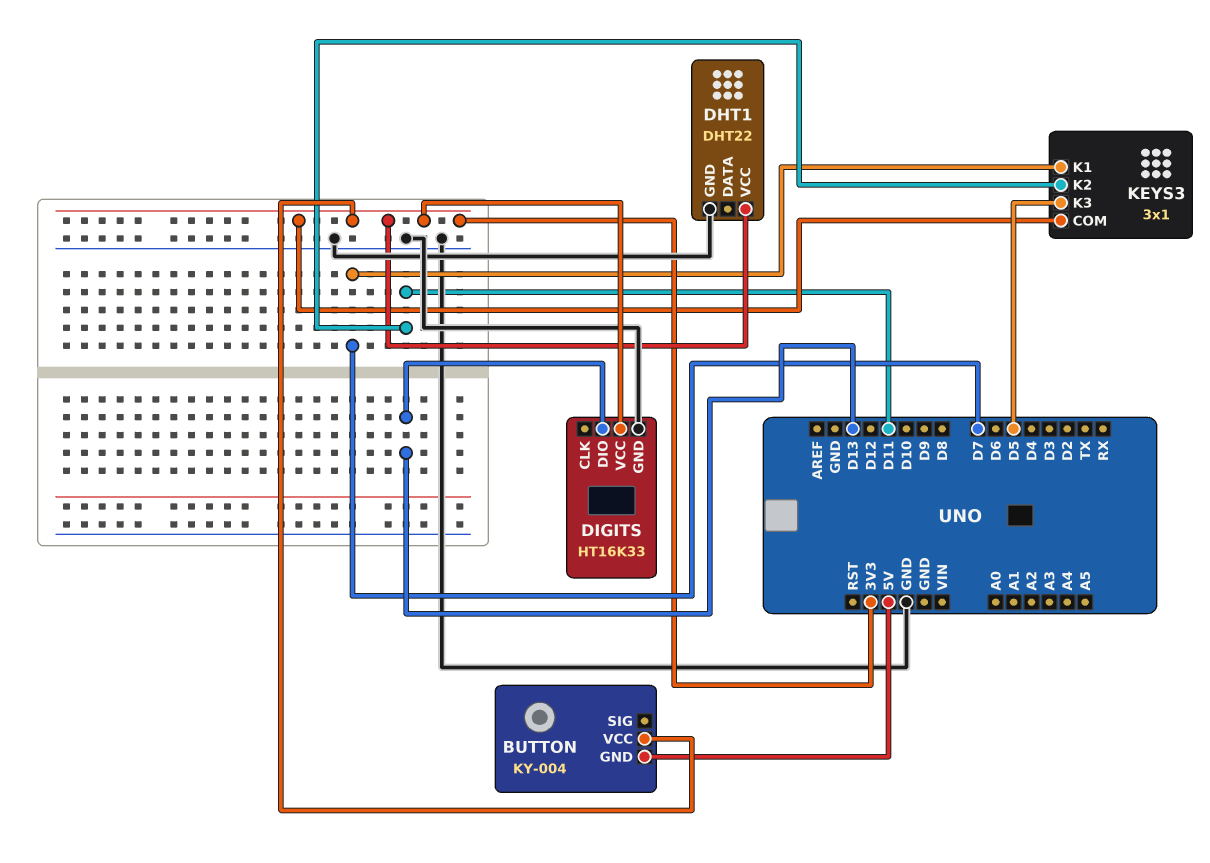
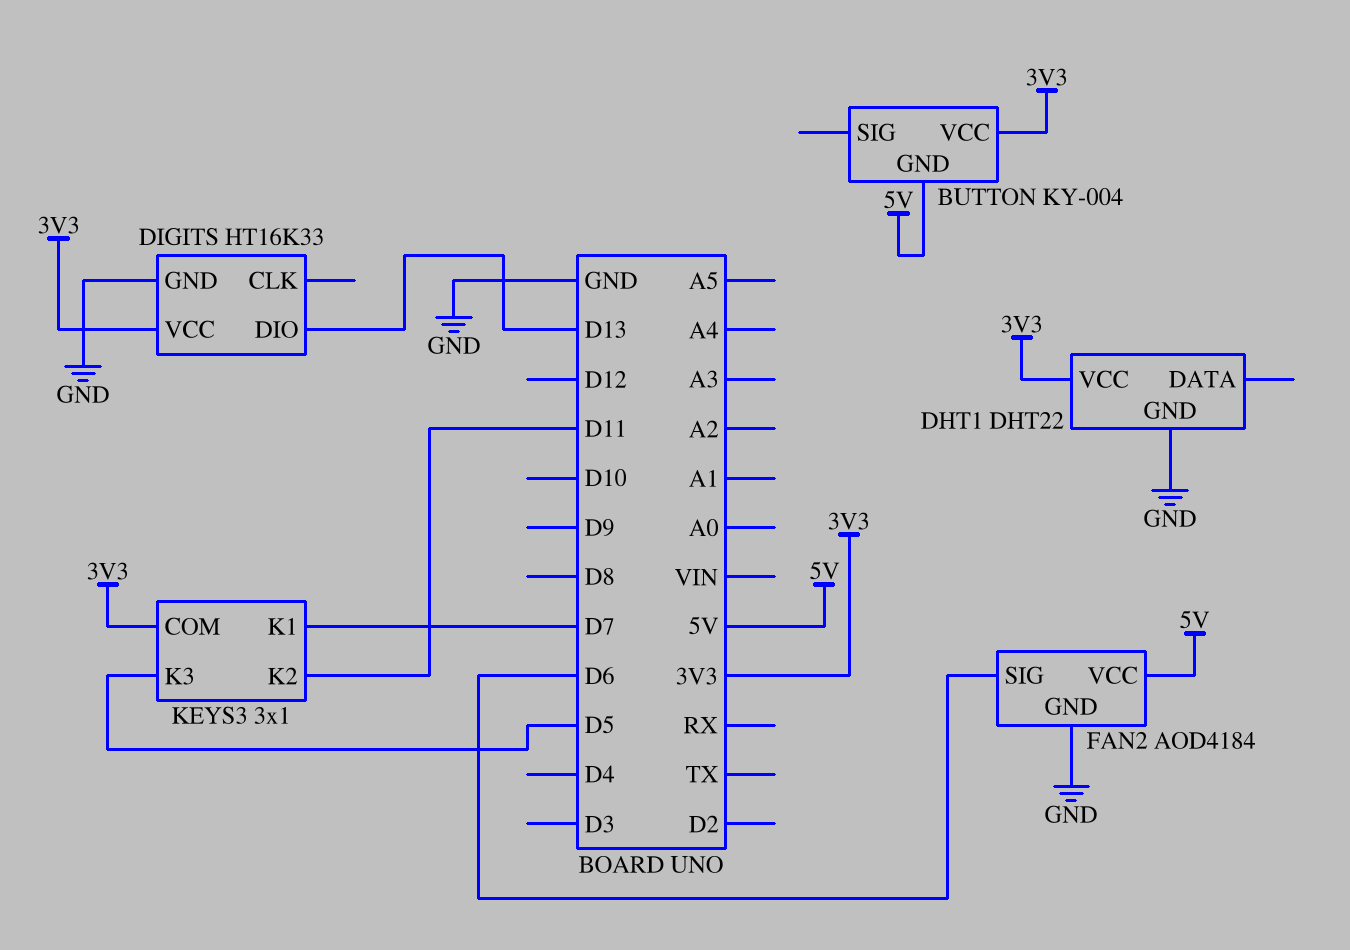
FAN2: none -> AOD4184
FAN2 pin GND: none -> GND
FAN2 pin SIG: none -> D6
FAN2 pin VCC: none -> 5V

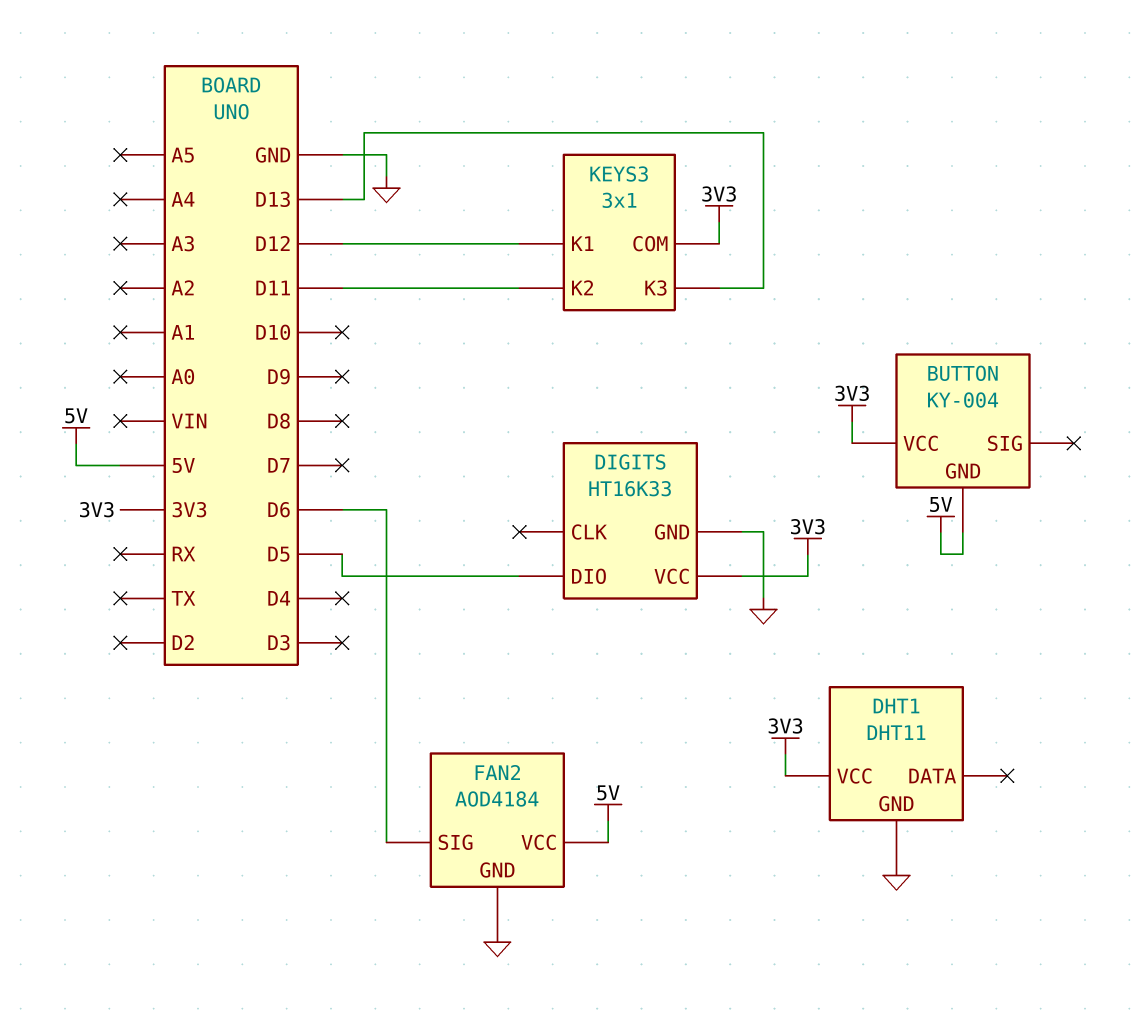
DHT1: DHT22 -> DHT11
DIGITS pin DIO: D13 -> D5
KEYS3 pin K1: D7 -> D12
KEYS3 pin K3: D5 -> D13

